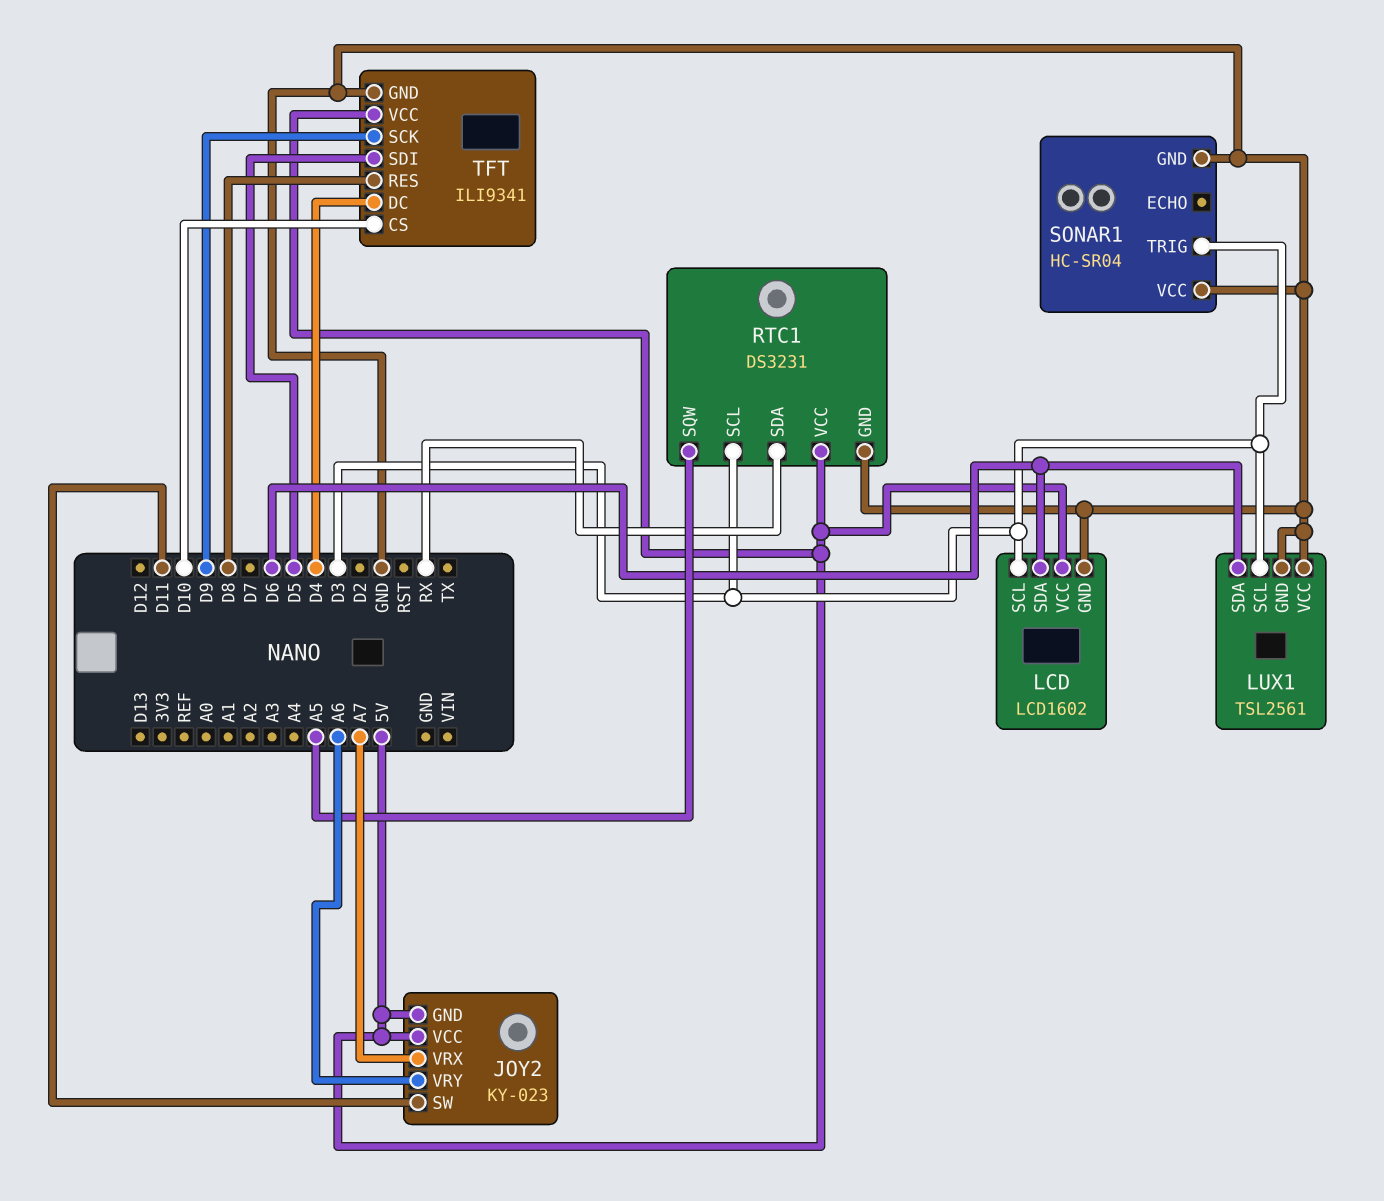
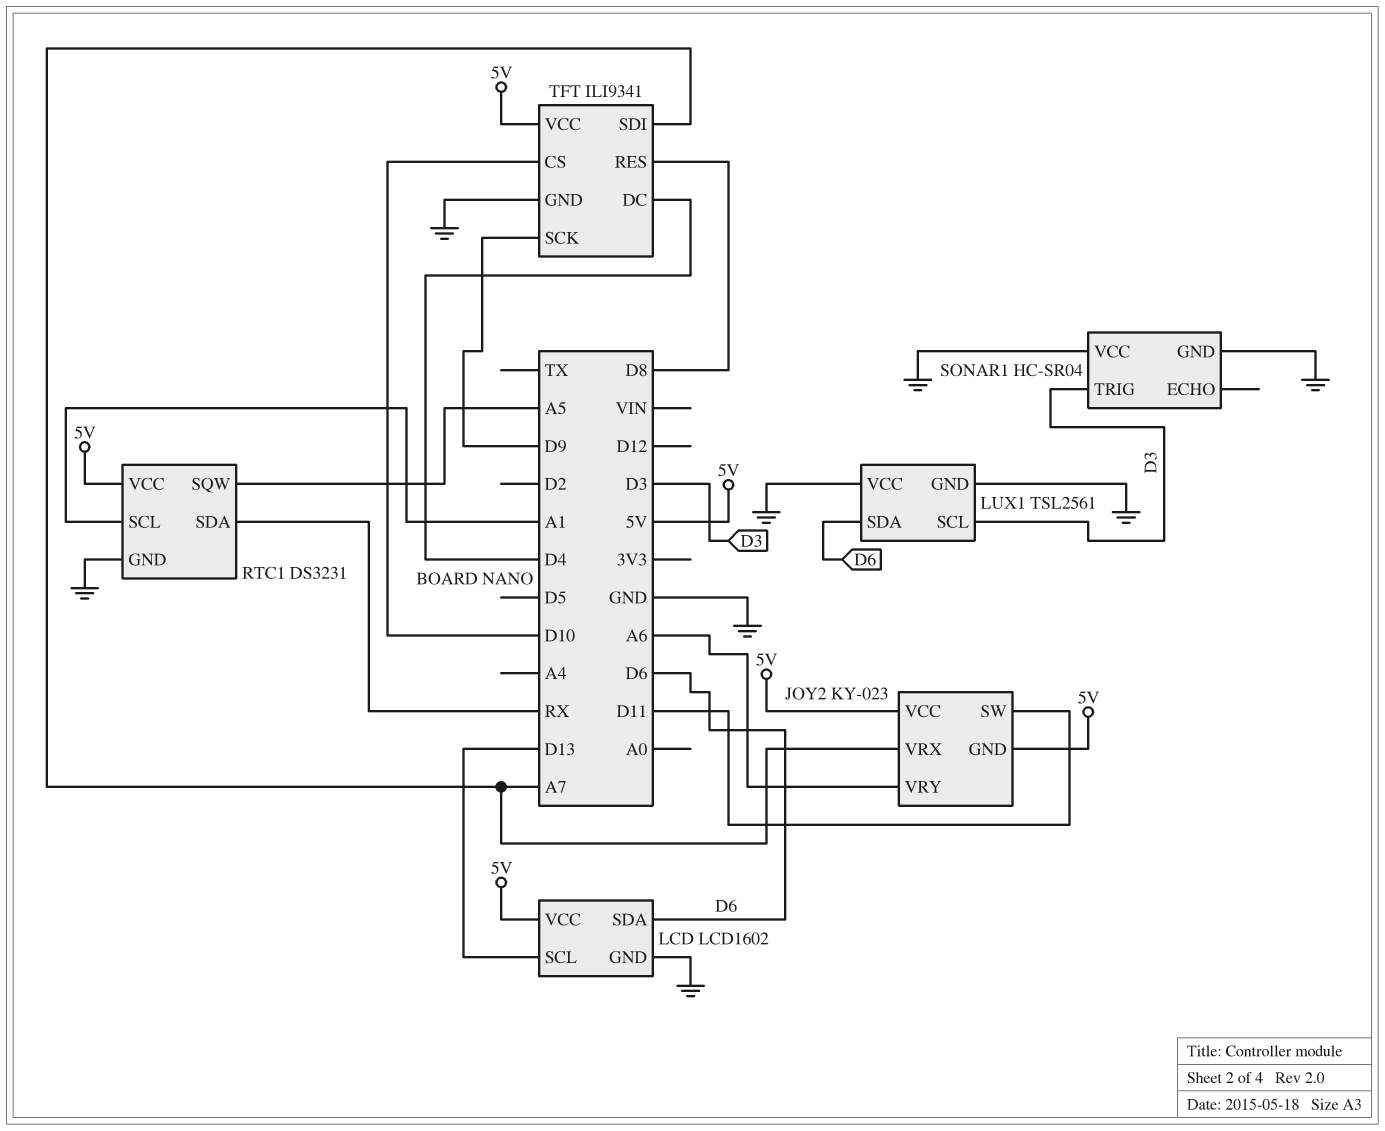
LCD pin SCL: D3 -> D13
RTC1 pin SCL: D3 -> A1
TFT pin SDI: D5 -> A7

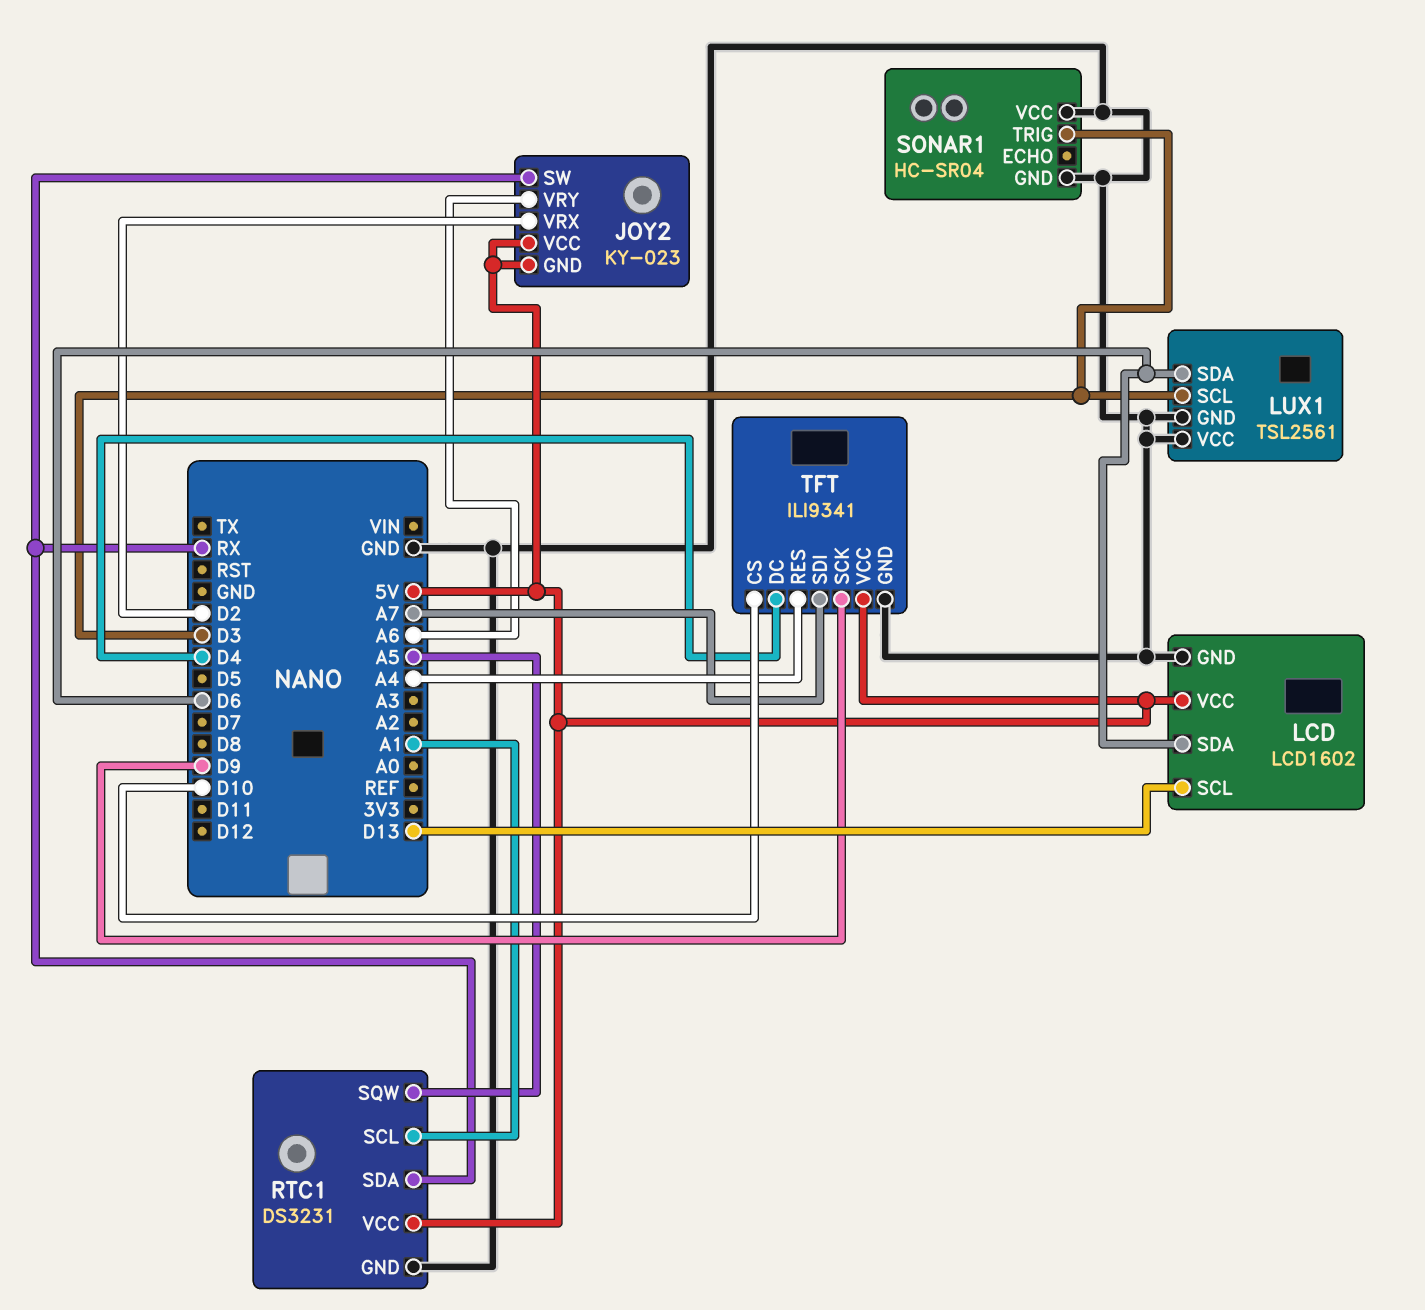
JOY2 pin SW: D11 -> RX
JOY2 pin VRX: A7 -> D2
TFT pin RES: D8 -> A4

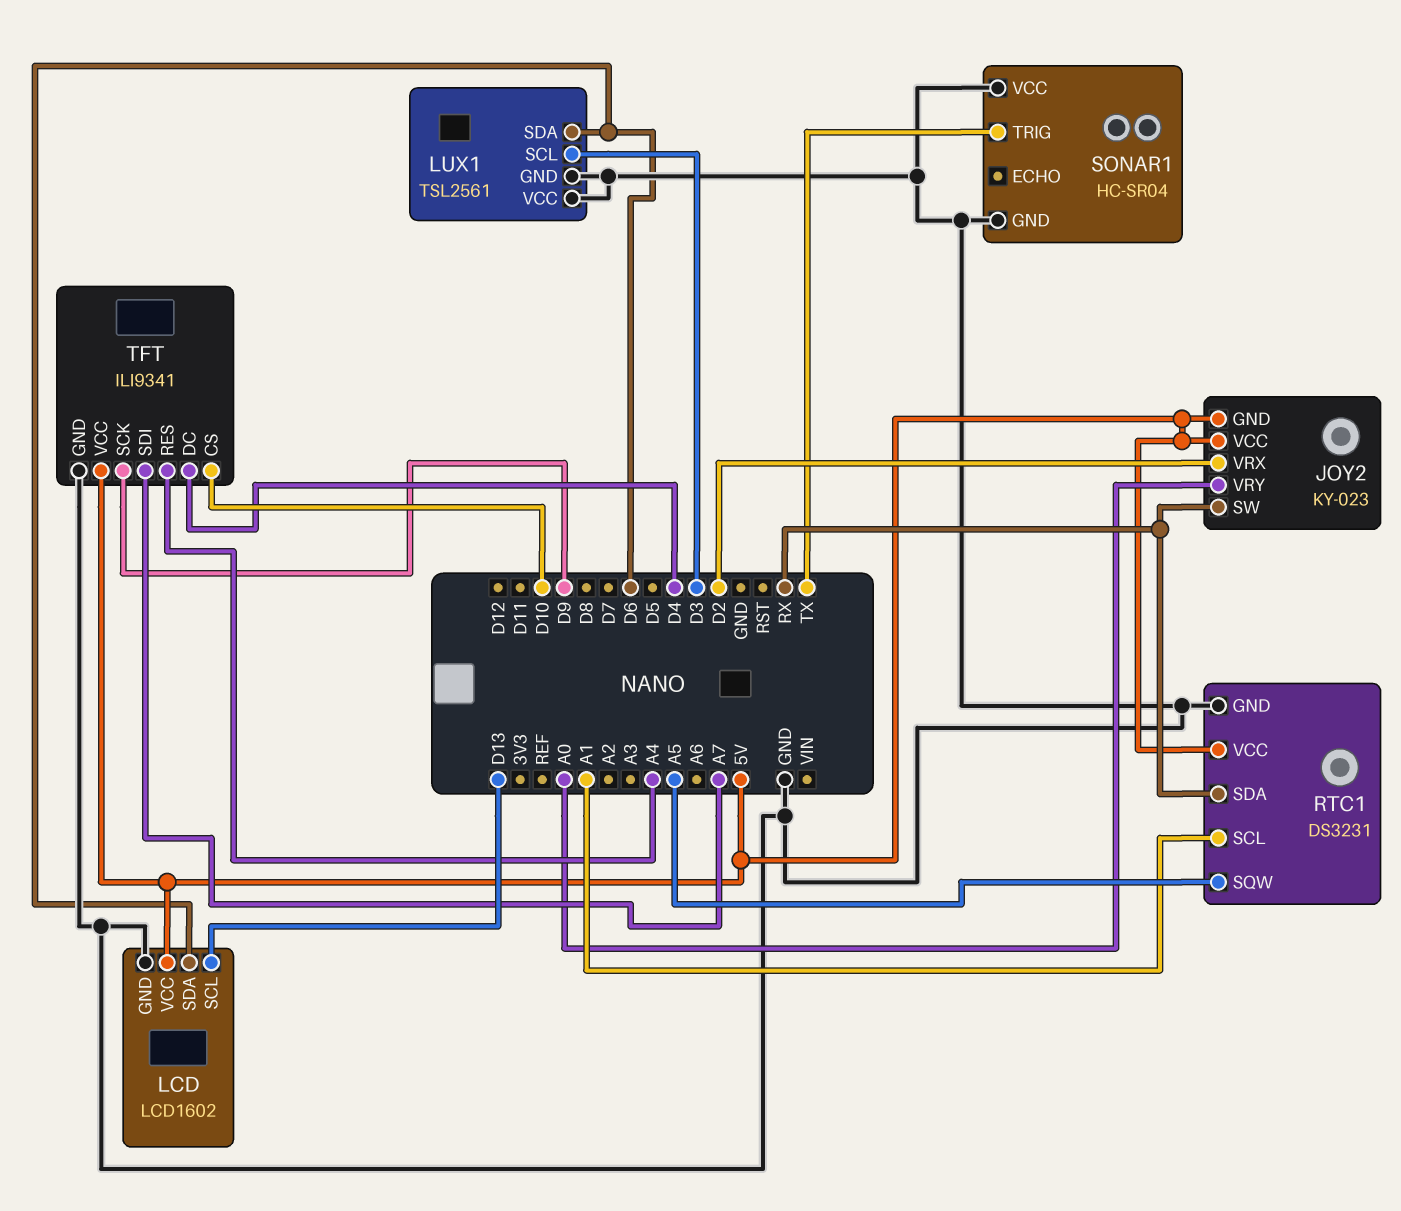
JOY2 pin VRY: A6 -> A0
SONAR1 pin TRIG: D3 -> TX

